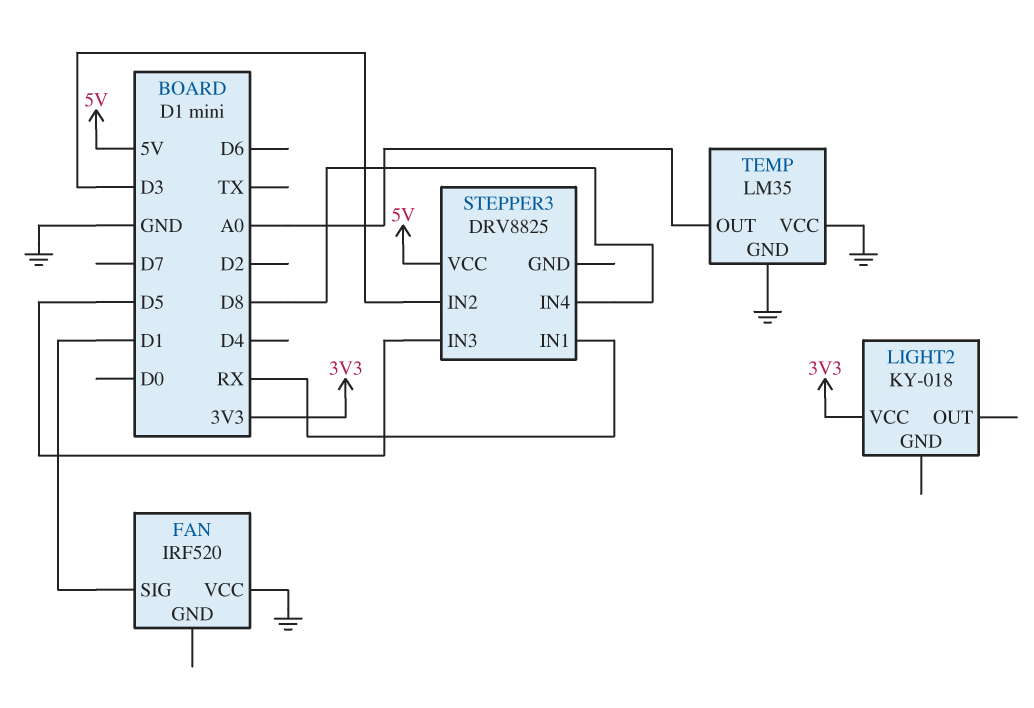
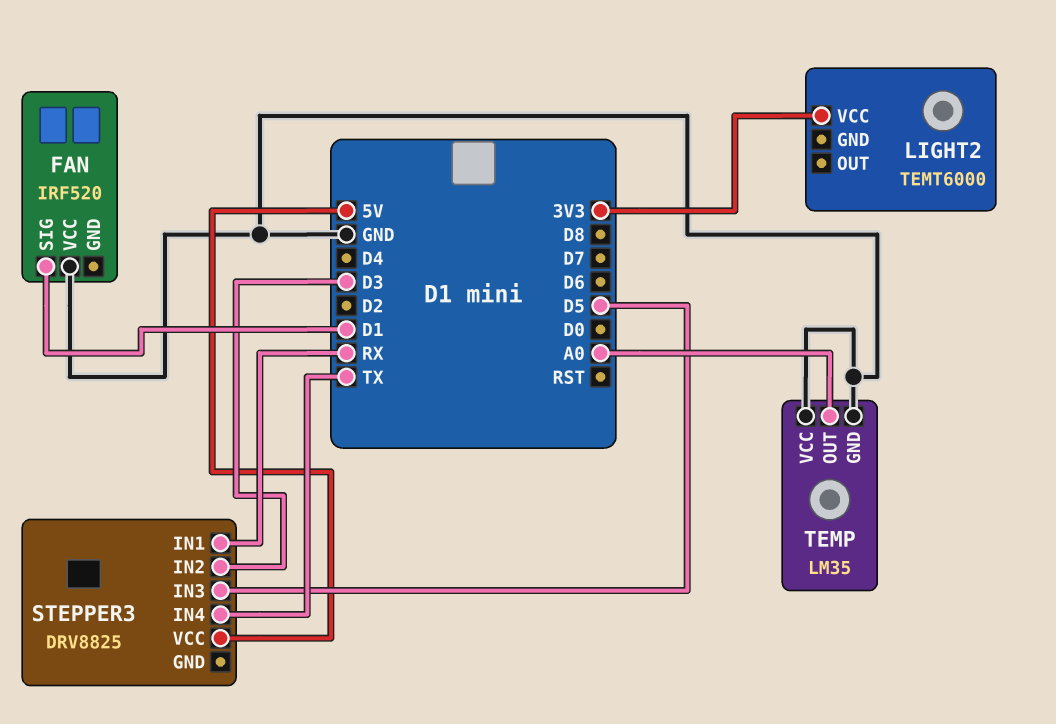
LIGHT2: KY-018 -> TEMT6000
STEPPER3 pin IN4: D8 -> TX

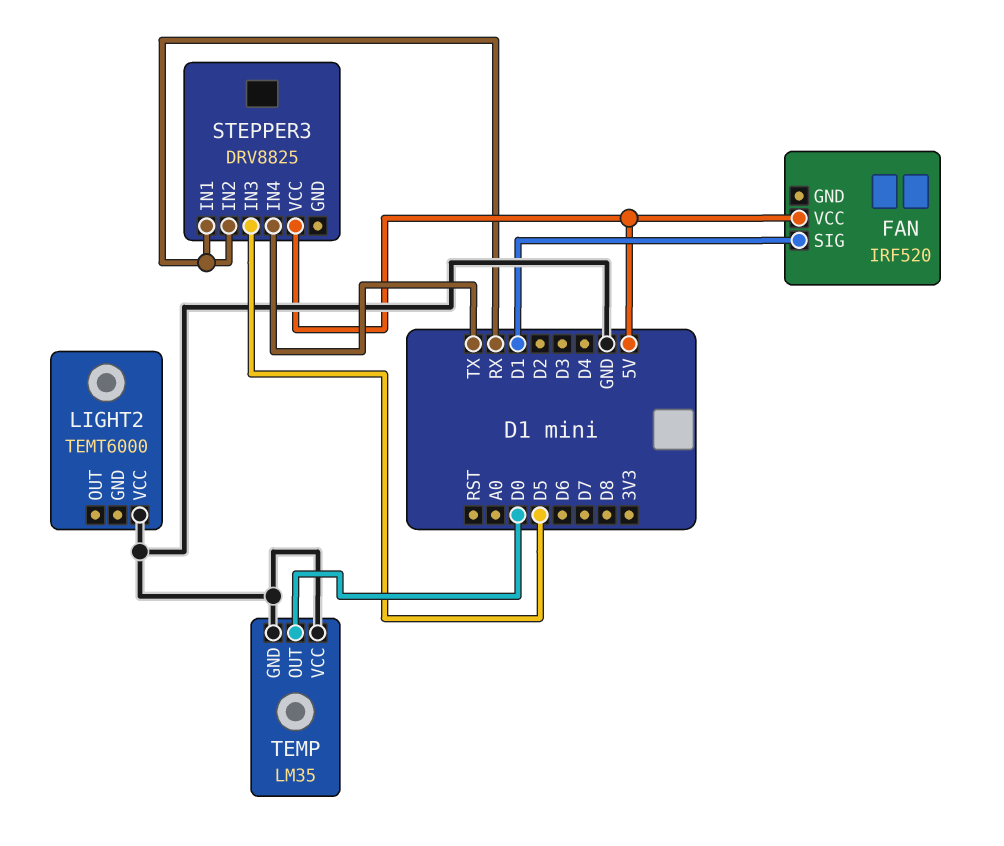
FAN pin VCC: GND -> 5V
LIGHT2 pin VCC: 3V3 -> GND
STEPPER3 pin IN2: D3 -> RX
TEMP pin OUT: A0 -> D0

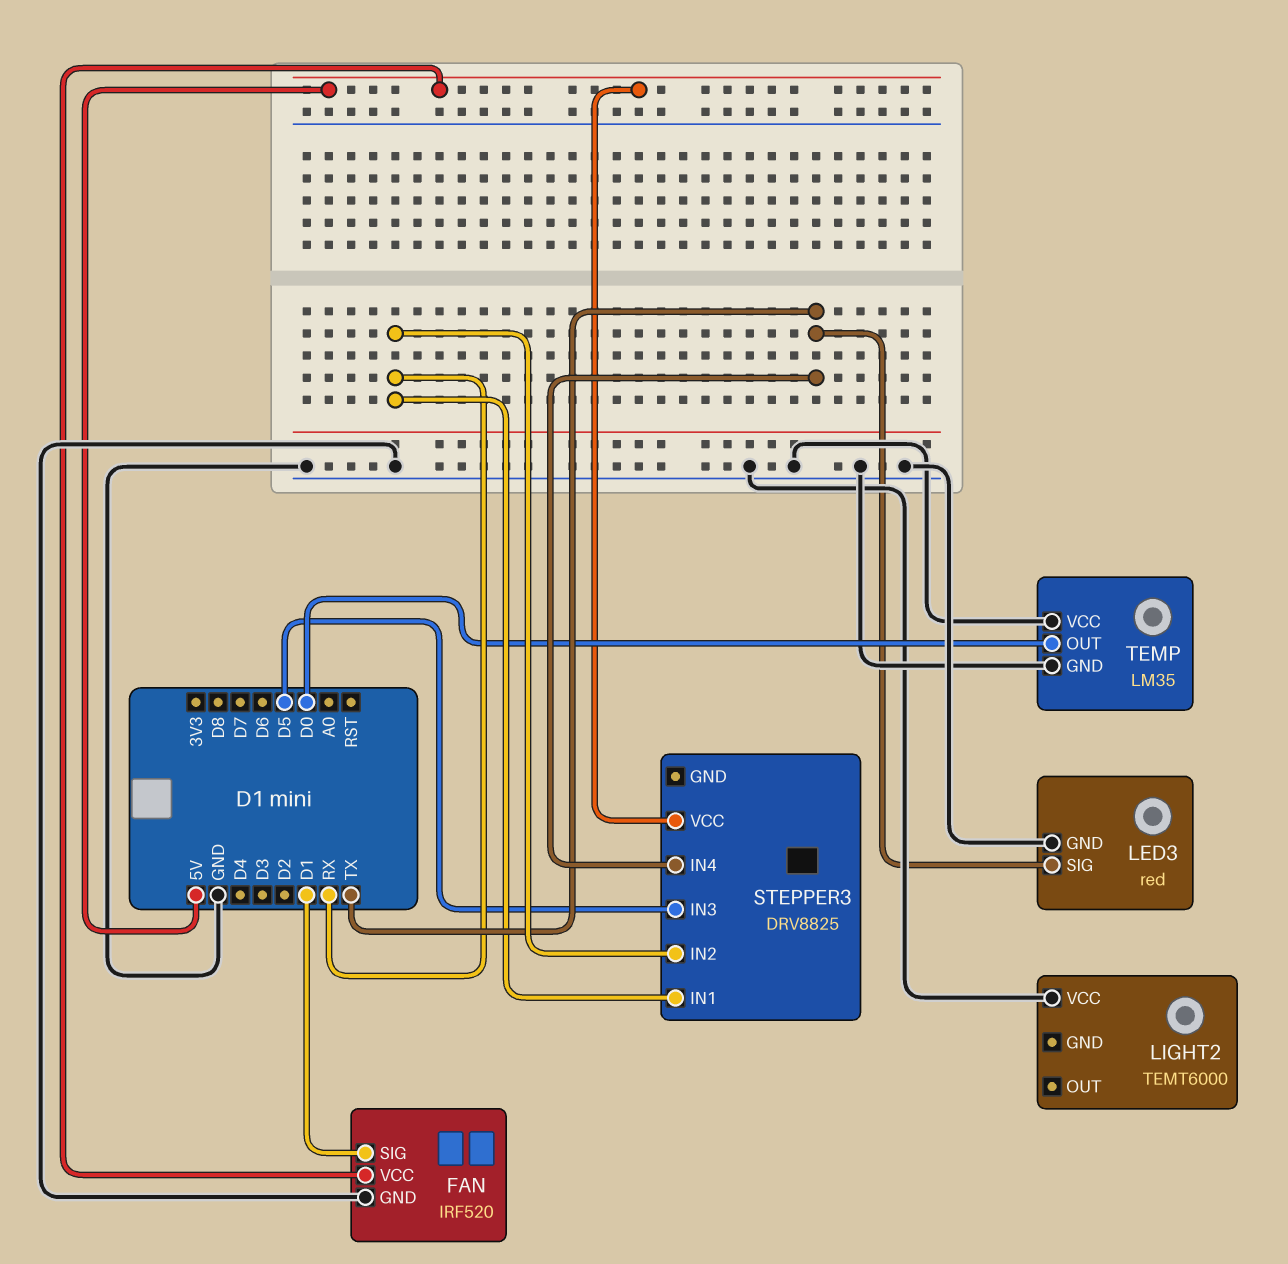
FAN pin GND: none -> GND
LED3: none -> red
LED3 pin GND: none -> GND
LED3 pin SIG: none -> TX

